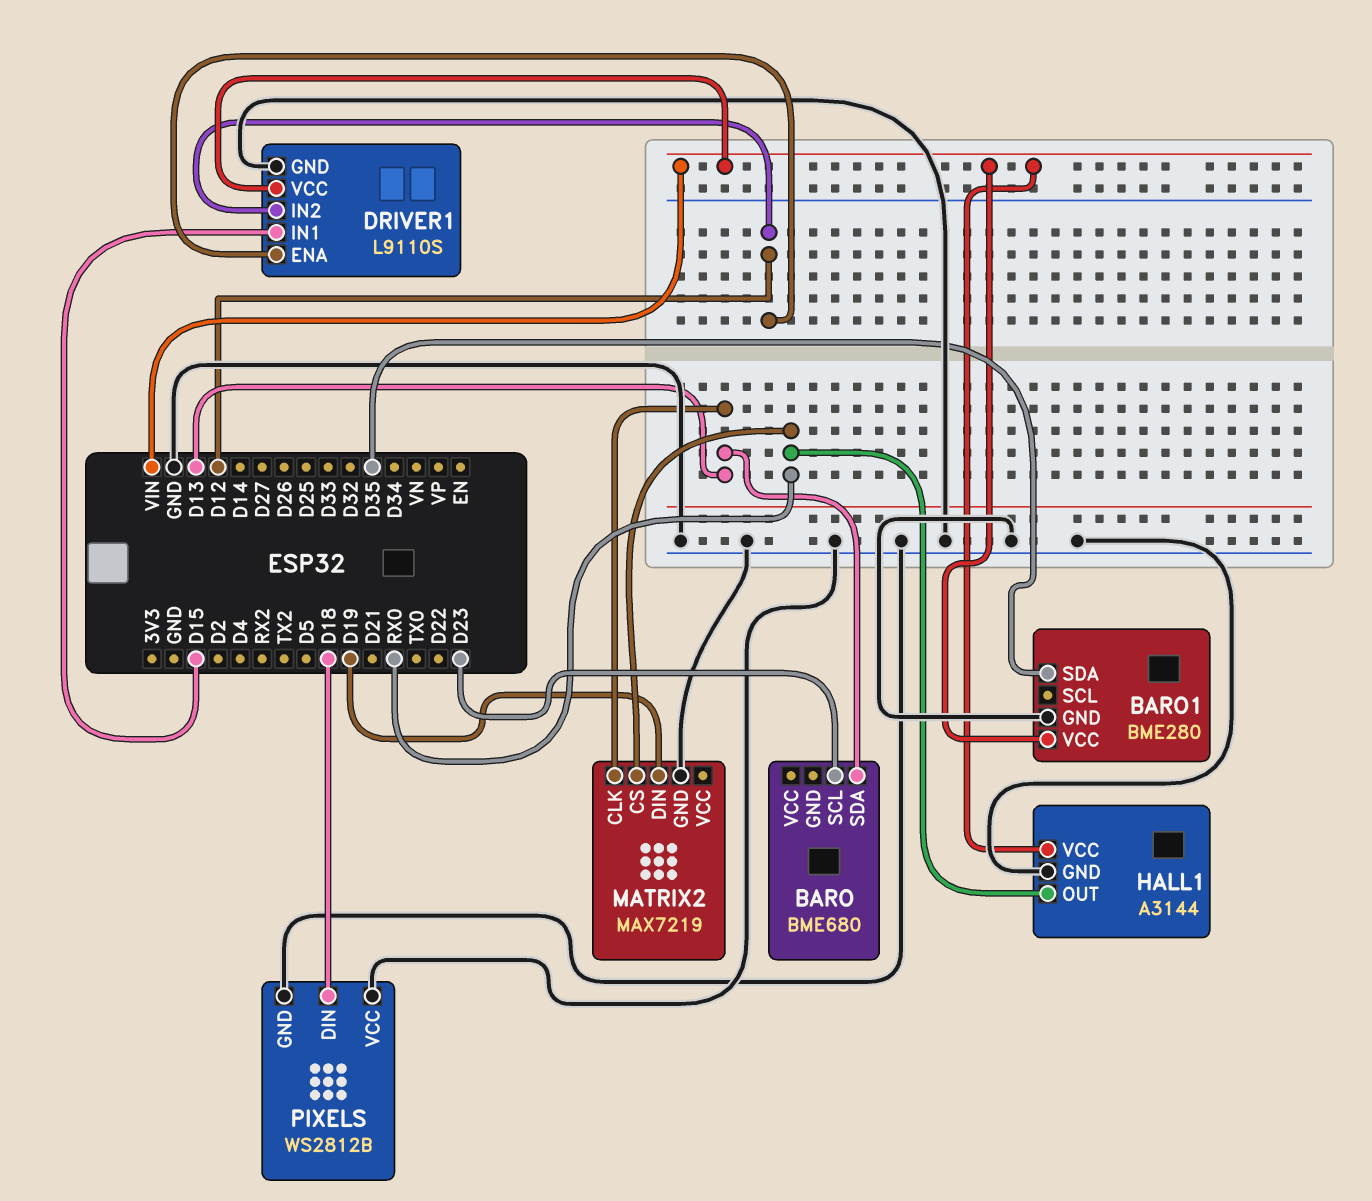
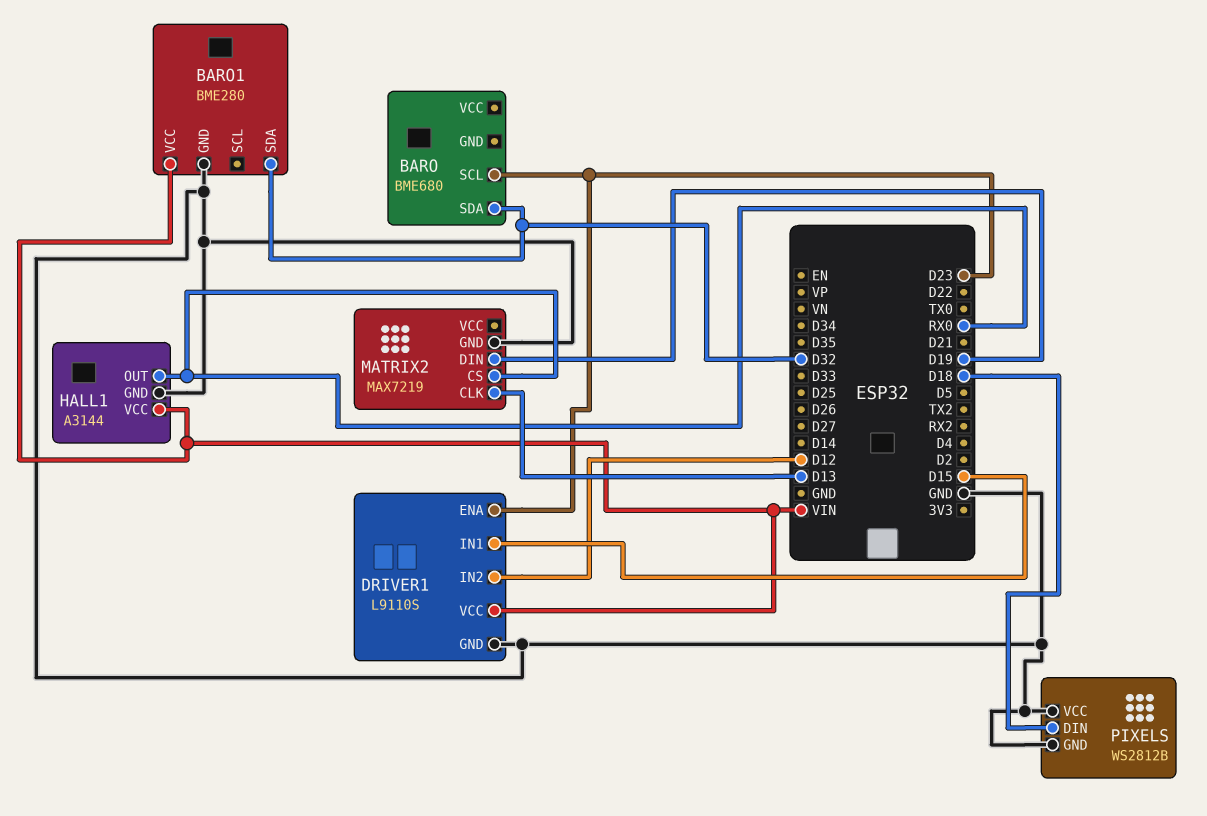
BARO pin SDA: D13 -> D32
BARO1 pin SDA: D35 -> D32
DRIVER1 pin ENA: D12 -> D23

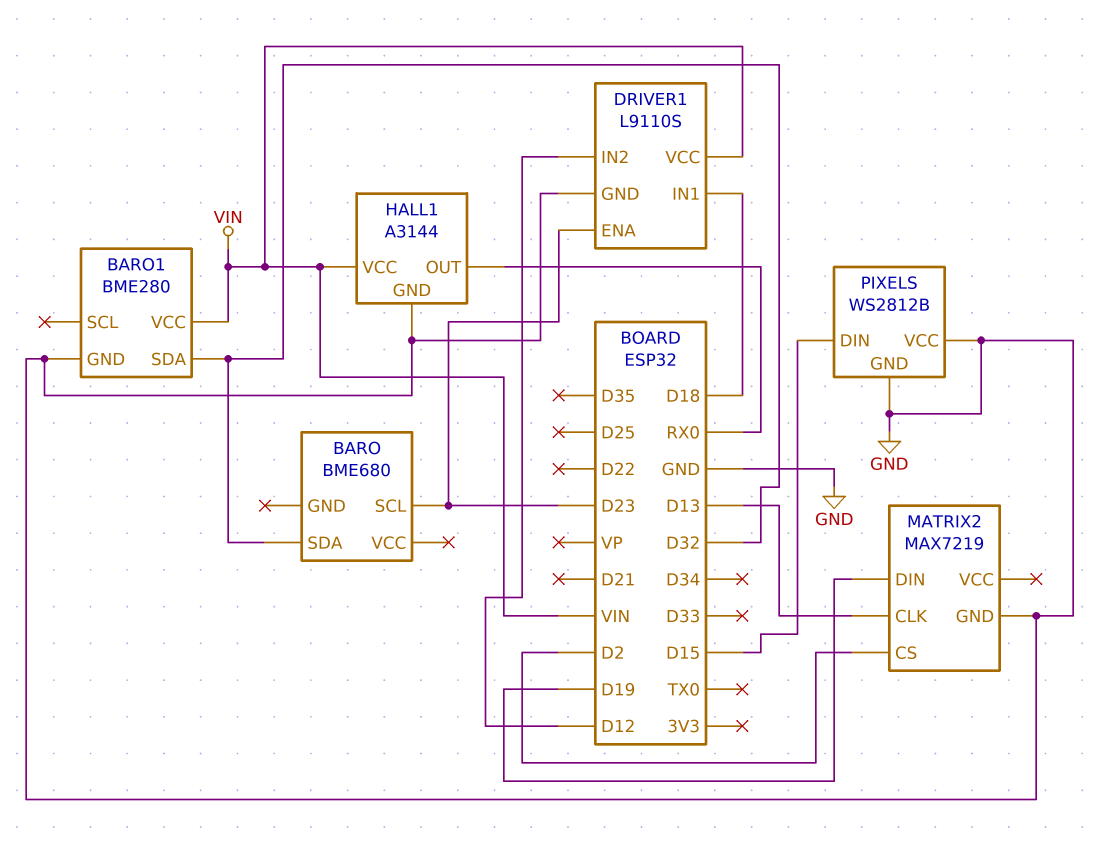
DRIVER1 pin IN1: D15 -> D18
MATRIX2 pin CS: RX0 -> D2
PIXELS pin DIN: D18 -> D15

